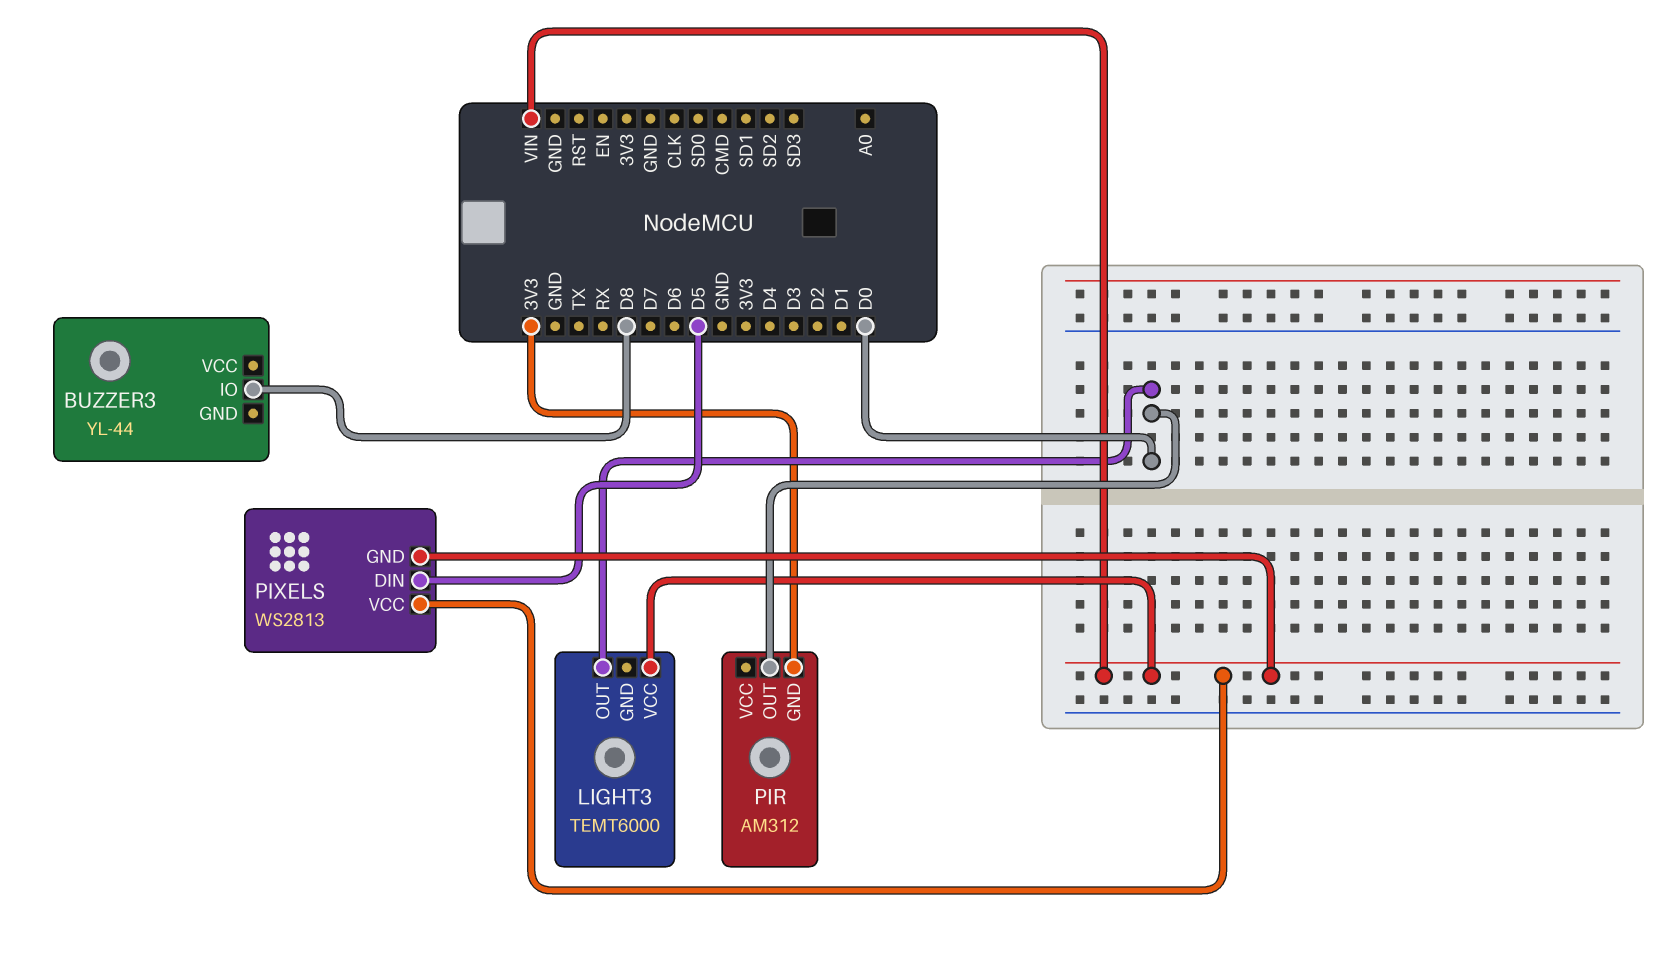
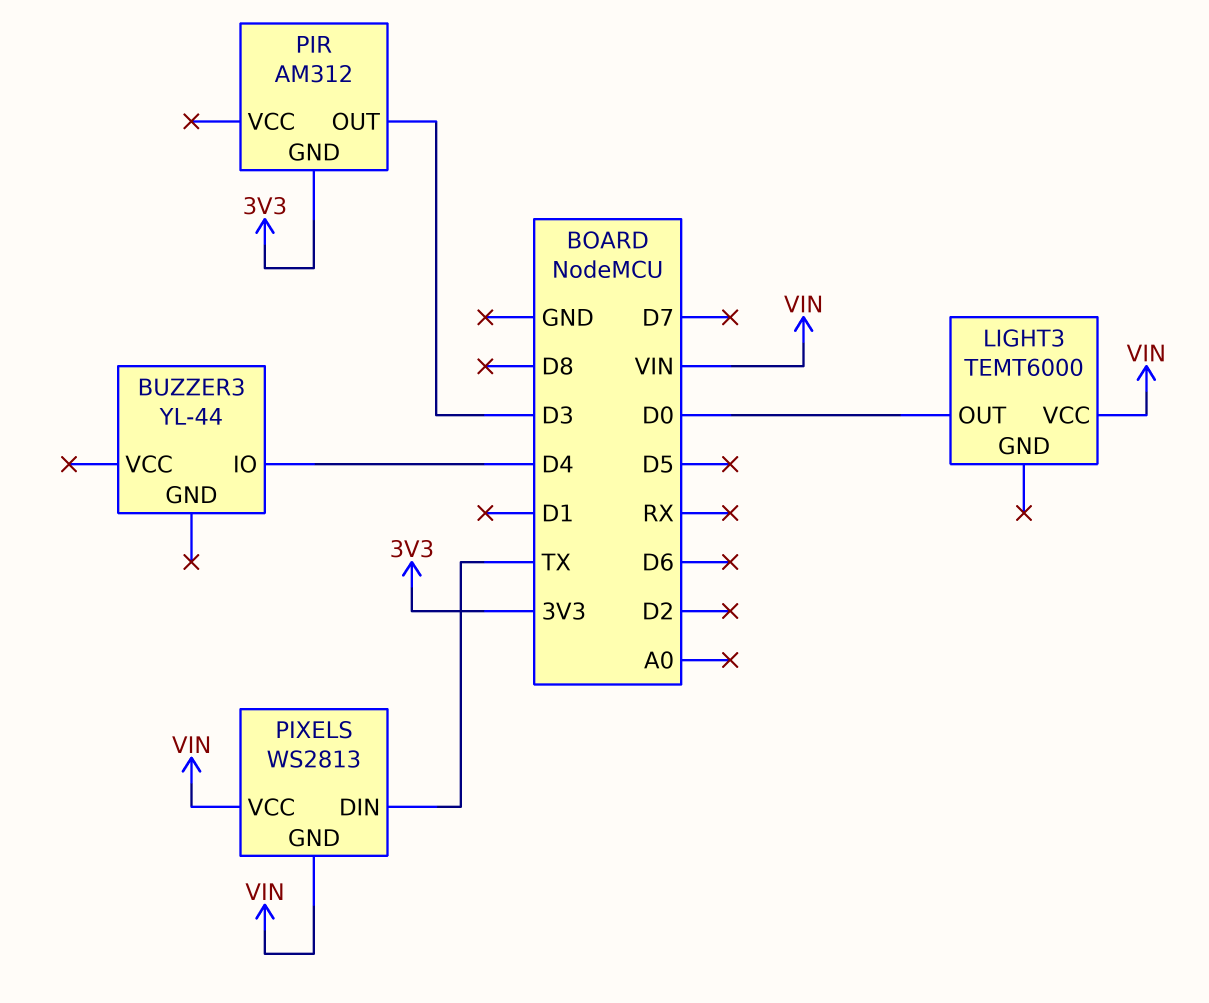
BUZZER3 pin IO: D8 -> D4
PIR pin OUT: D0 -> D3
PIXELS pin DIN: D5 -> TX

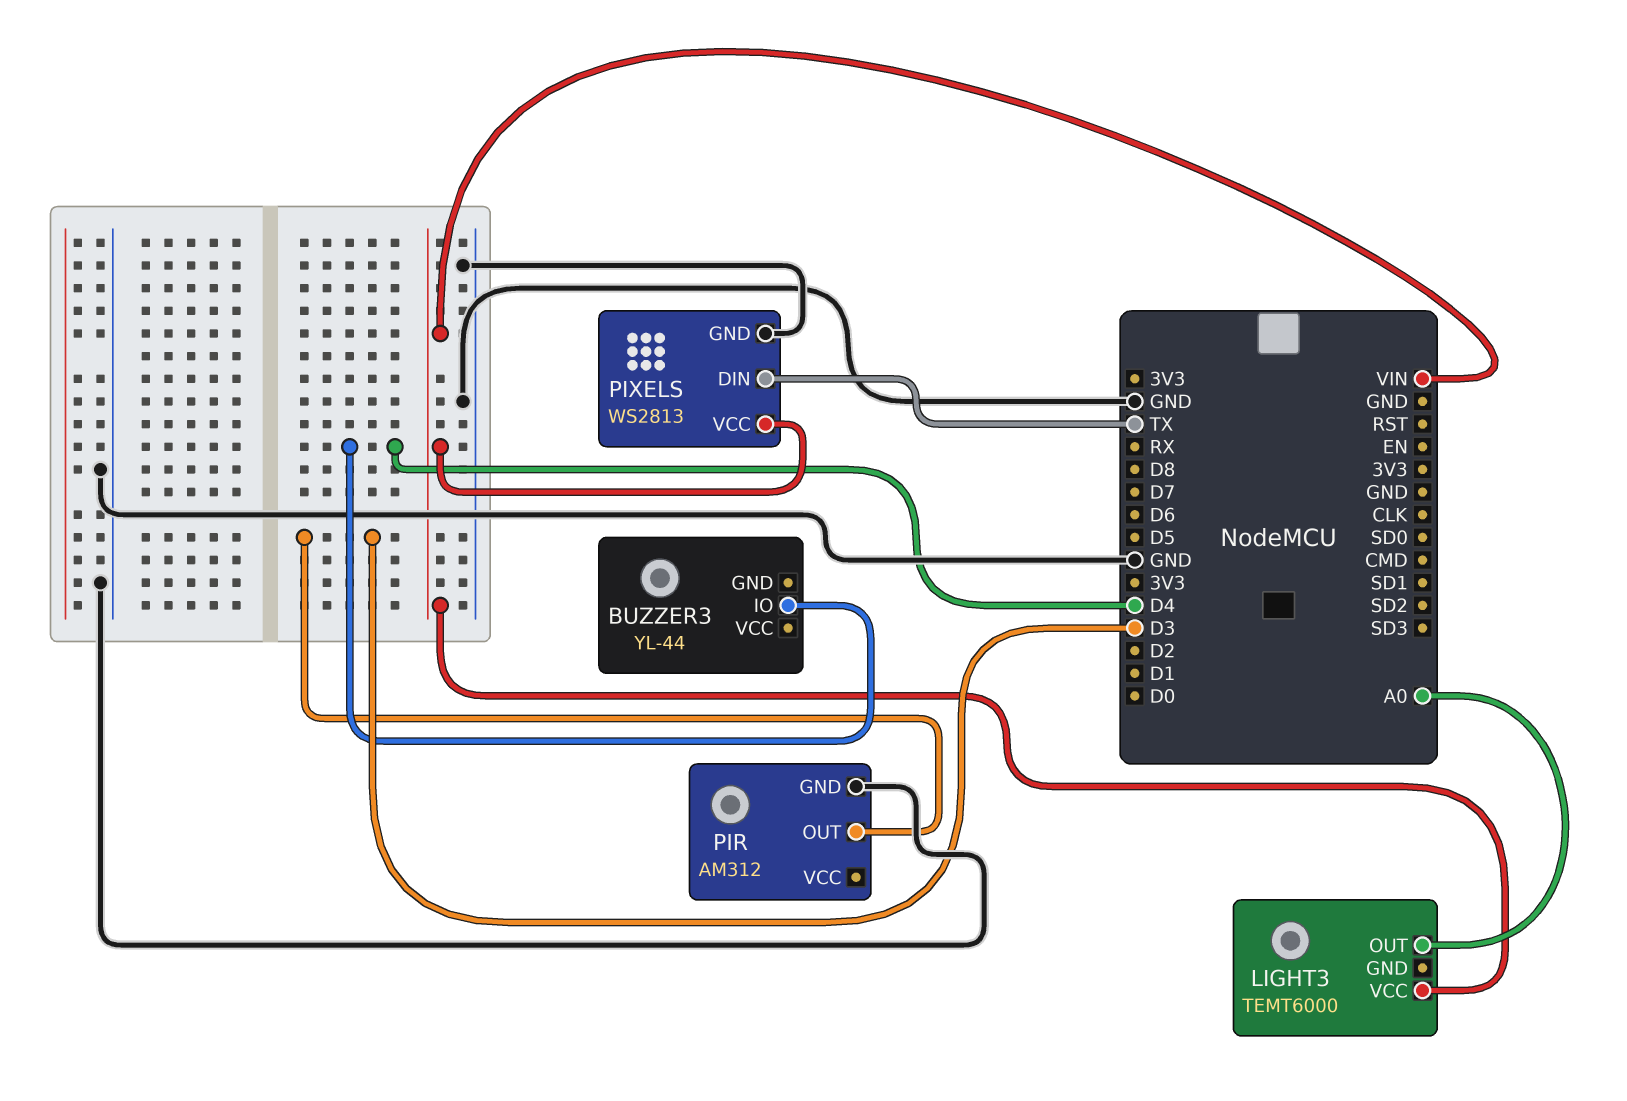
LIGHT3 pin OUT: D0 -> A0
PIR pin GND: 3V3 -> GND
PIXELS pin GND: VIN -> GND

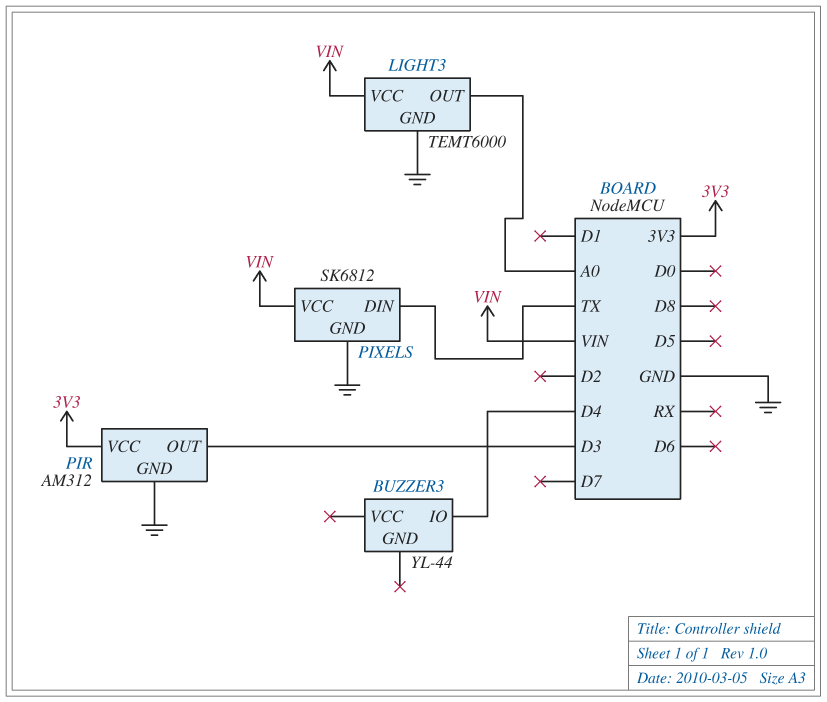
LIGHT3 pin GND: none -> GND
PIR pin VCC: none -> 3V3
PIXELS: WS2813 -> SK6812

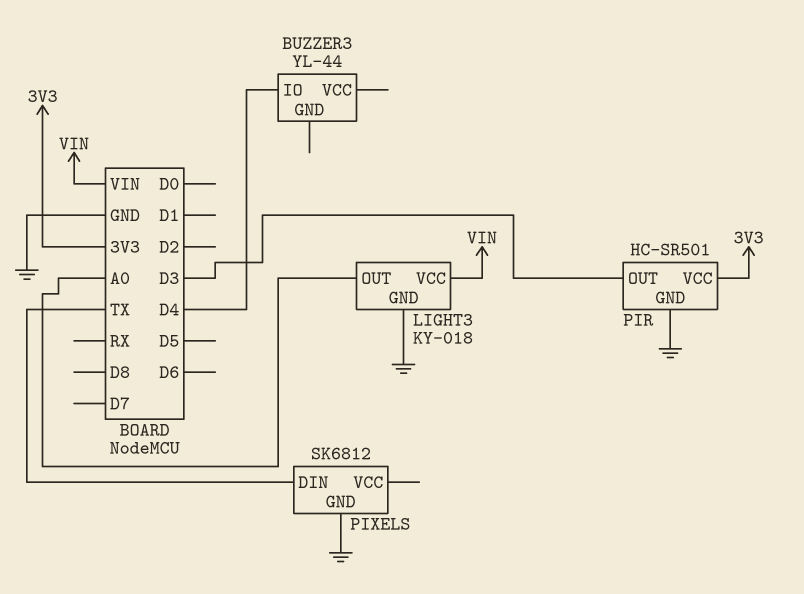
LIGHT3: TEMT6000 -> KY-018
PIR: AM312 -> HC-SR501
PIXELS pin VCC: VIN -> none

